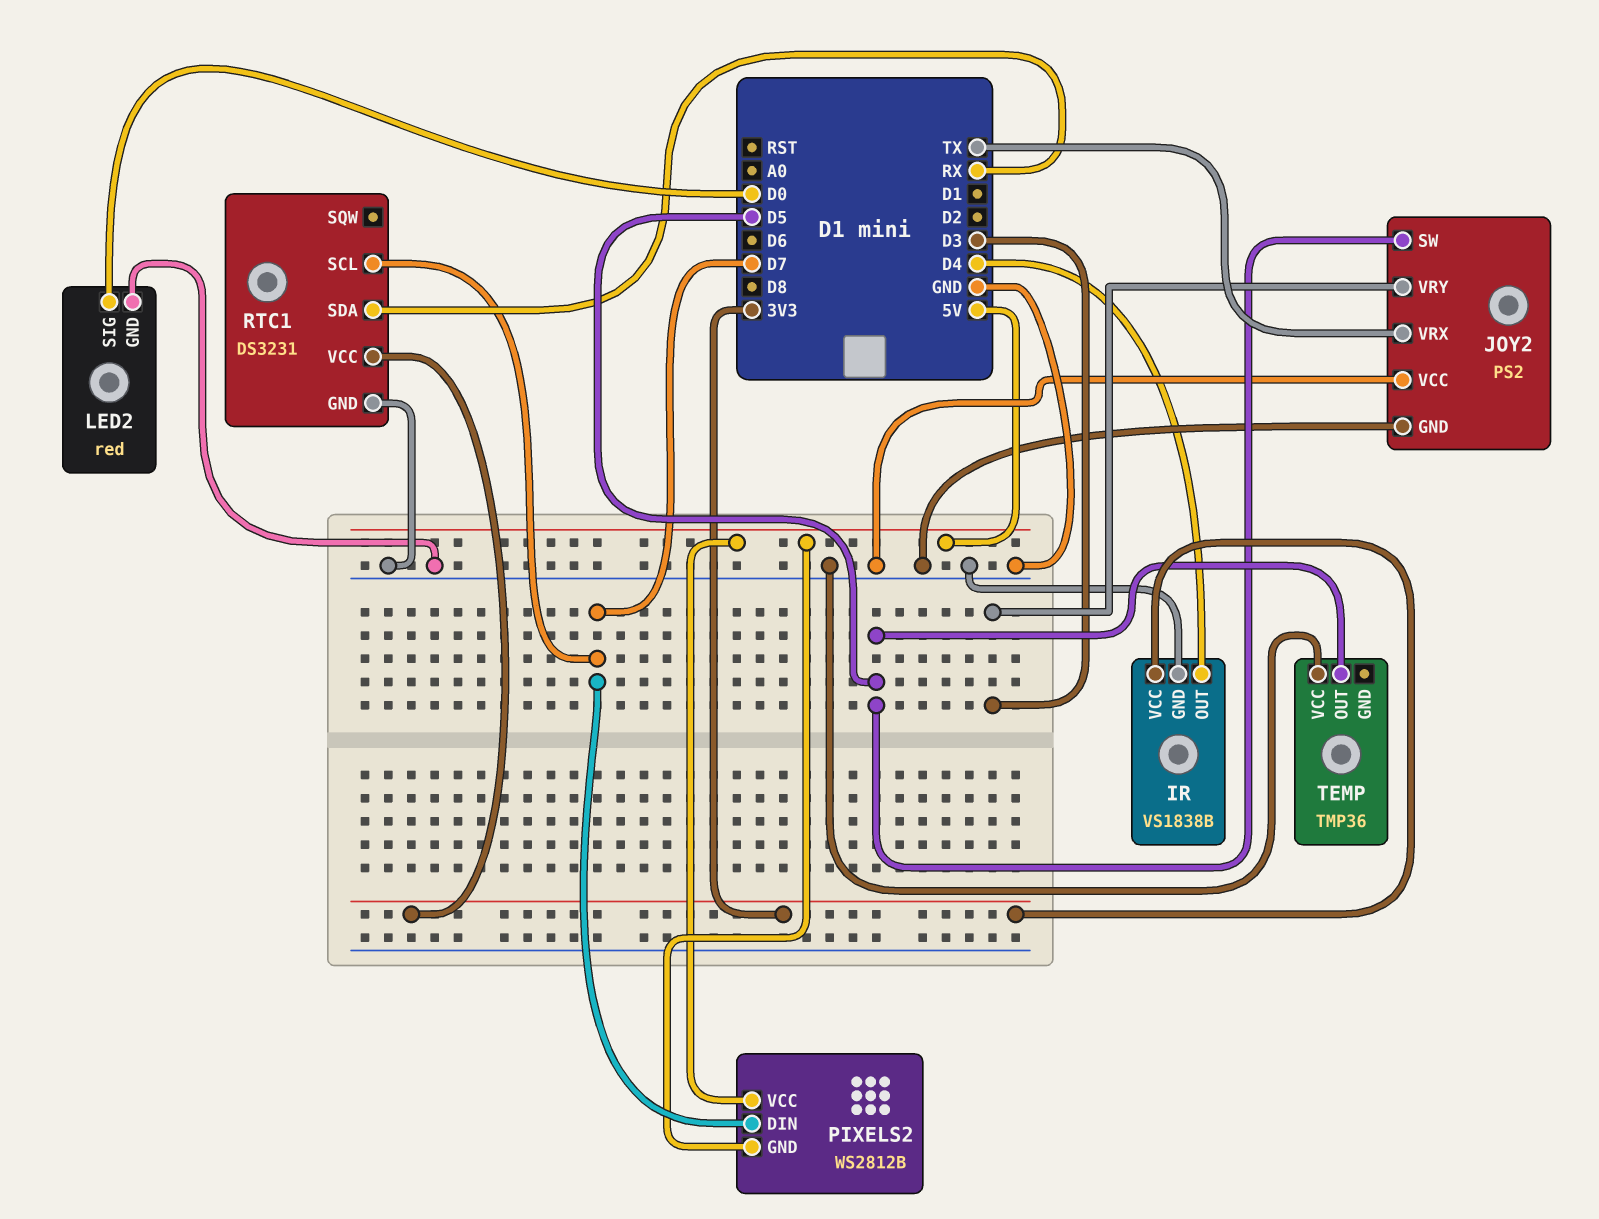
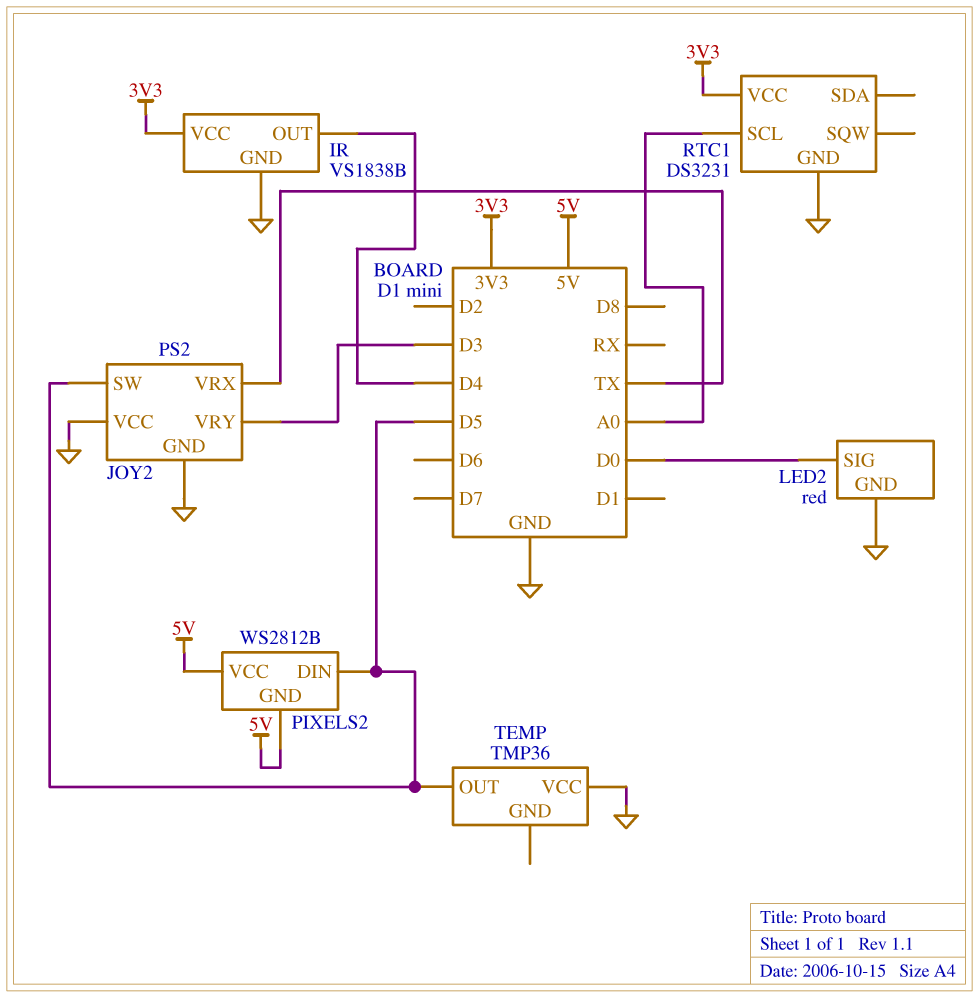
PIXELS2 pin DIN: D7 -> D5
RTC1 pin SCL: D7 -> A0
RTC1 pin SDA: RX -> none

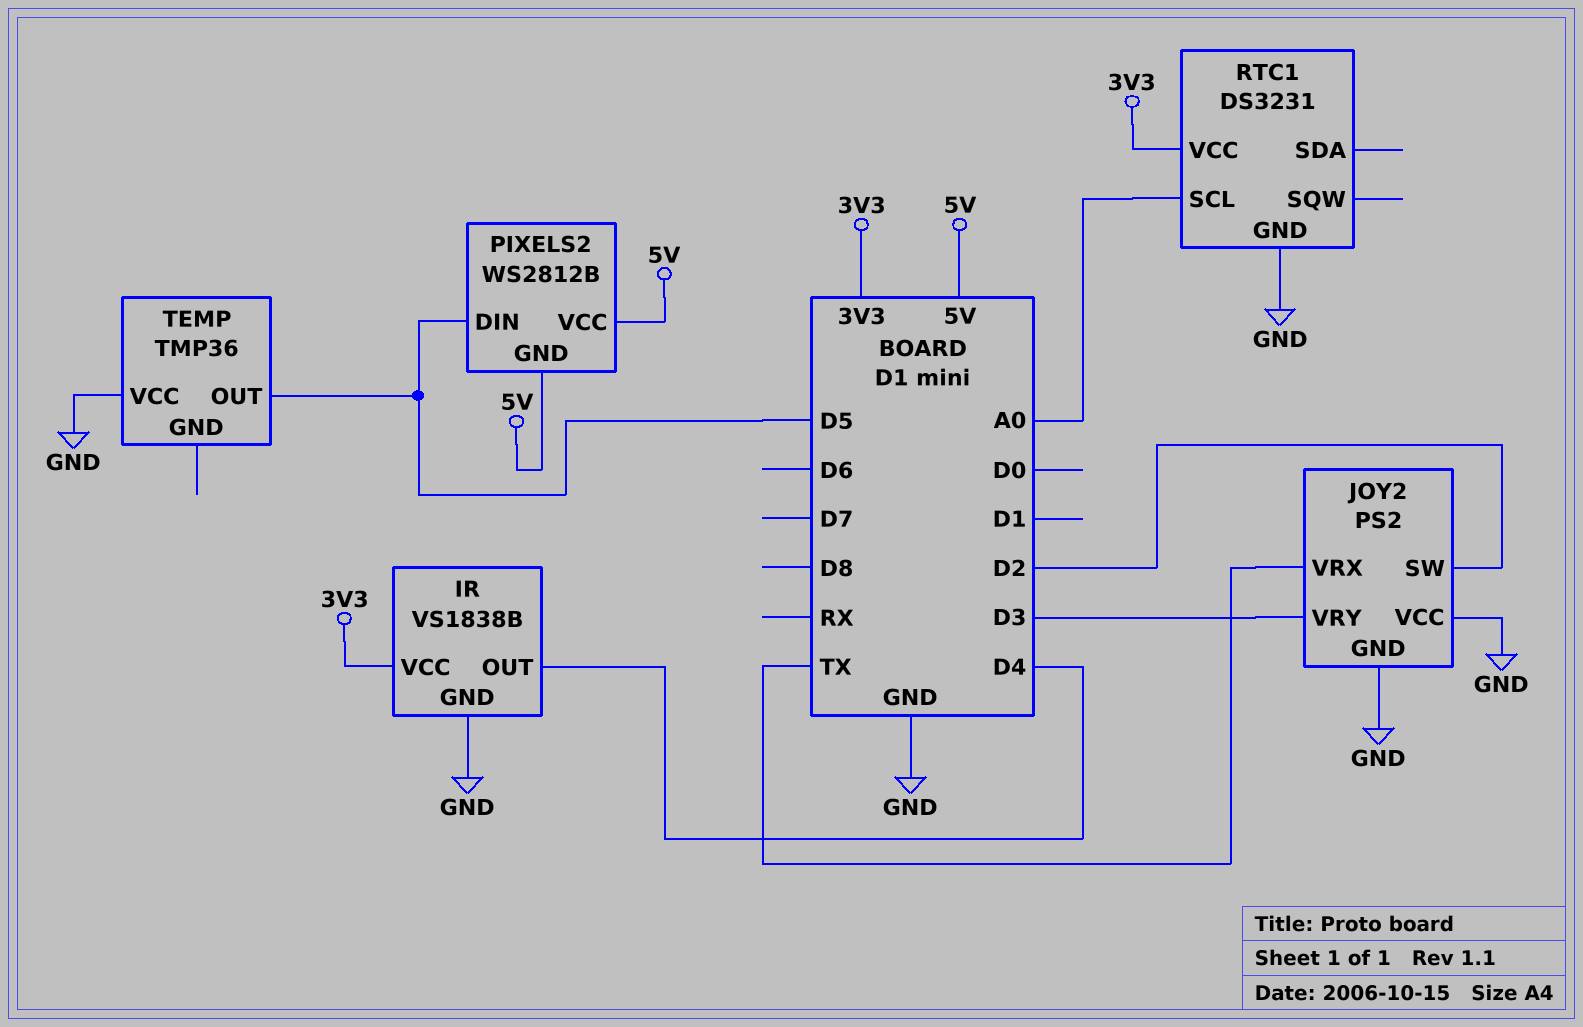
JOY2 pin SW: D5 -> D2
LED2: red -> none
LED2 pin GND: GND -> none
LED2 pin SIG: D0 -> none

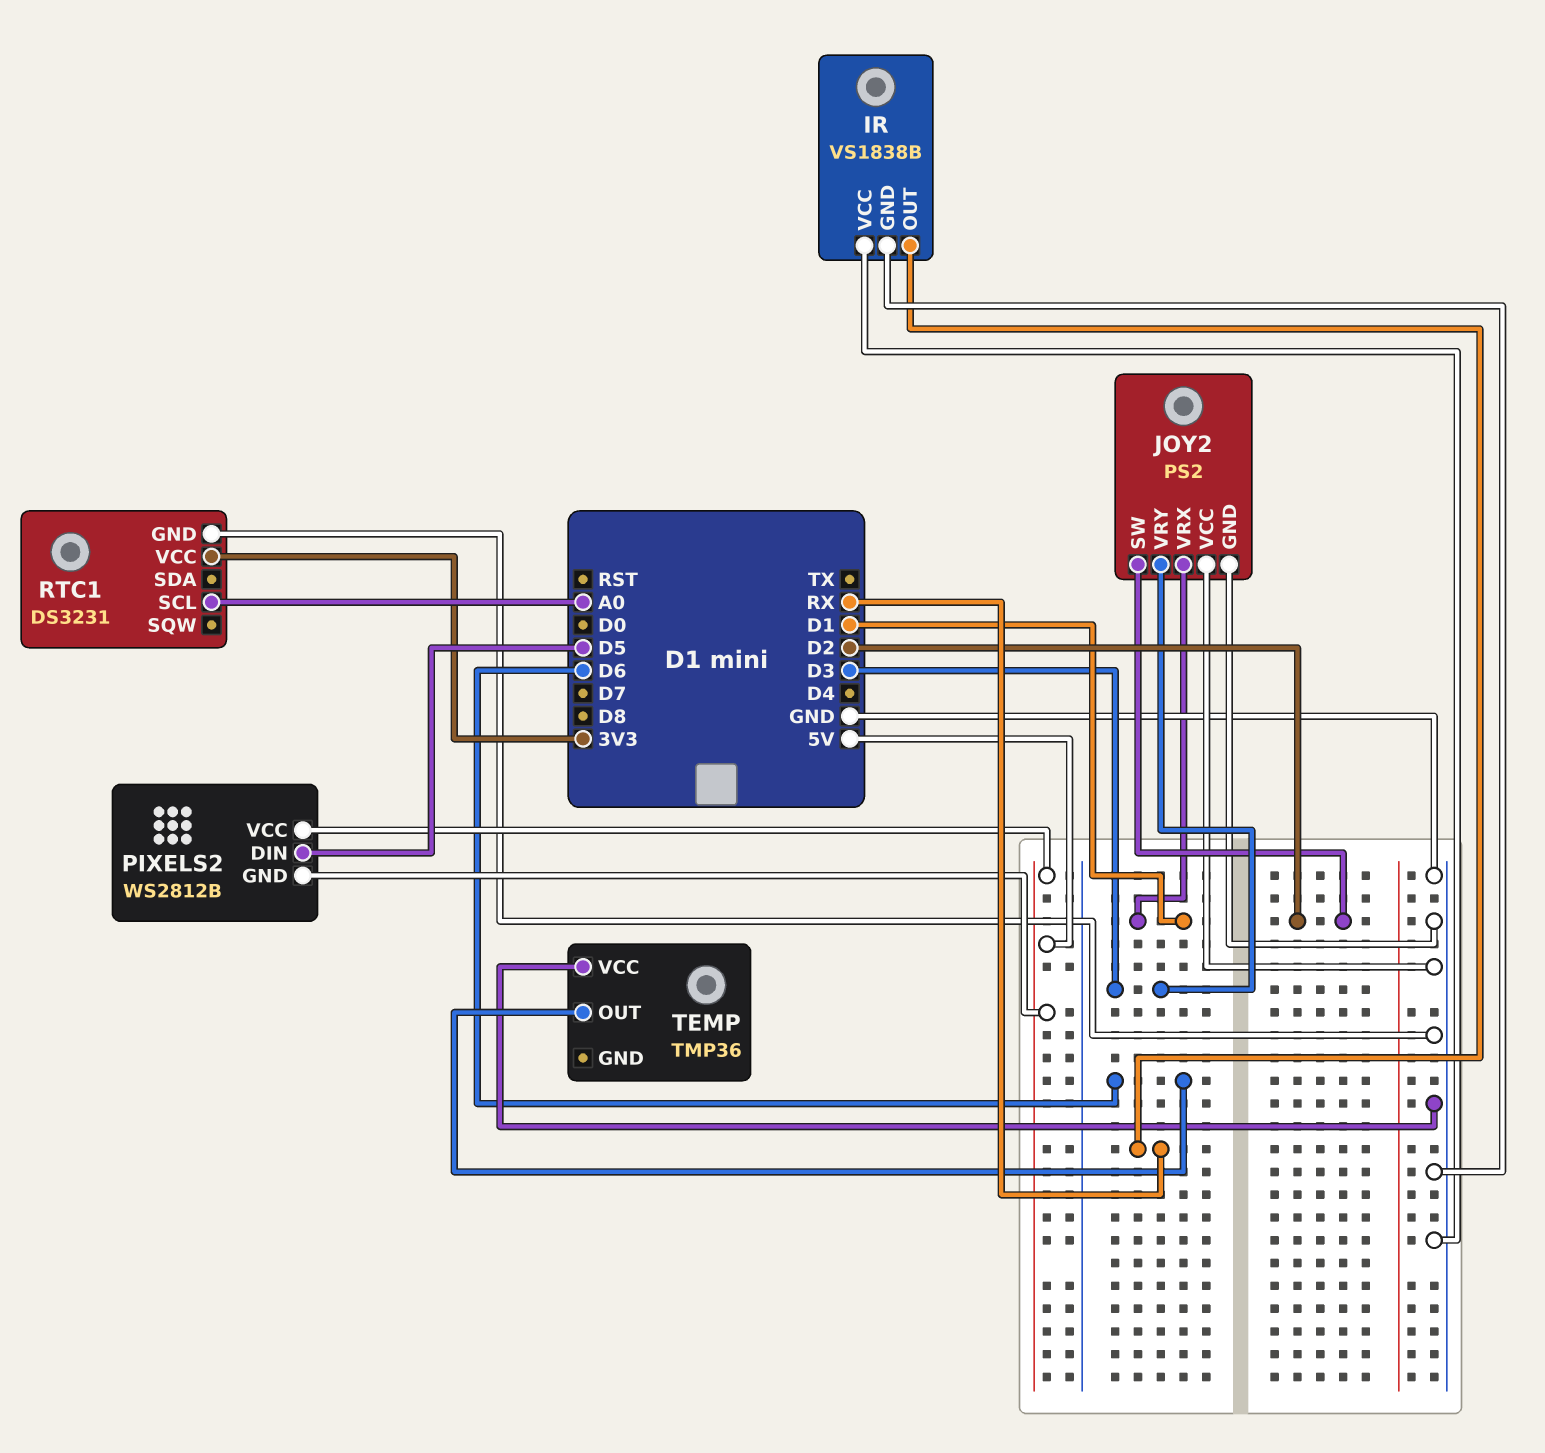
IR pin OUT: D4 -> RX
IR pin VCC: 3V3 -> GND
JOY2 pin VRX: TX -> D1
TEMP pin OUT: D5 -> D6

